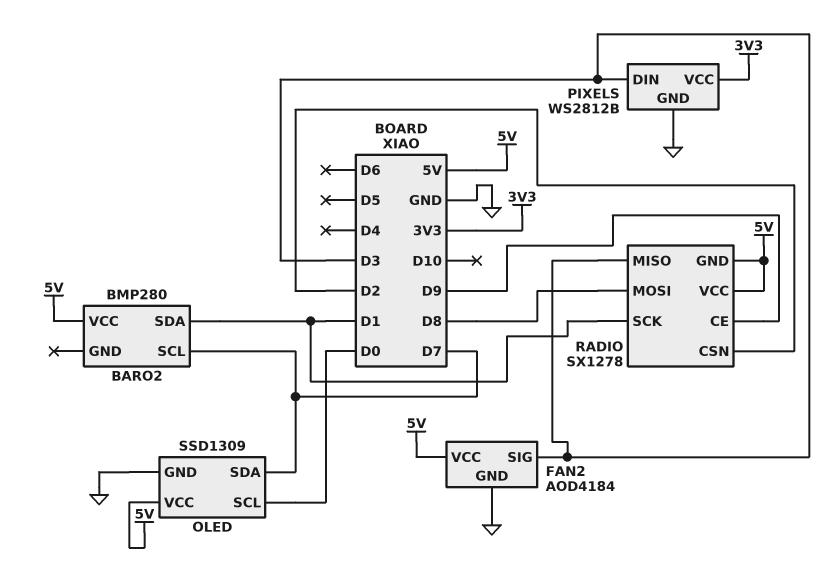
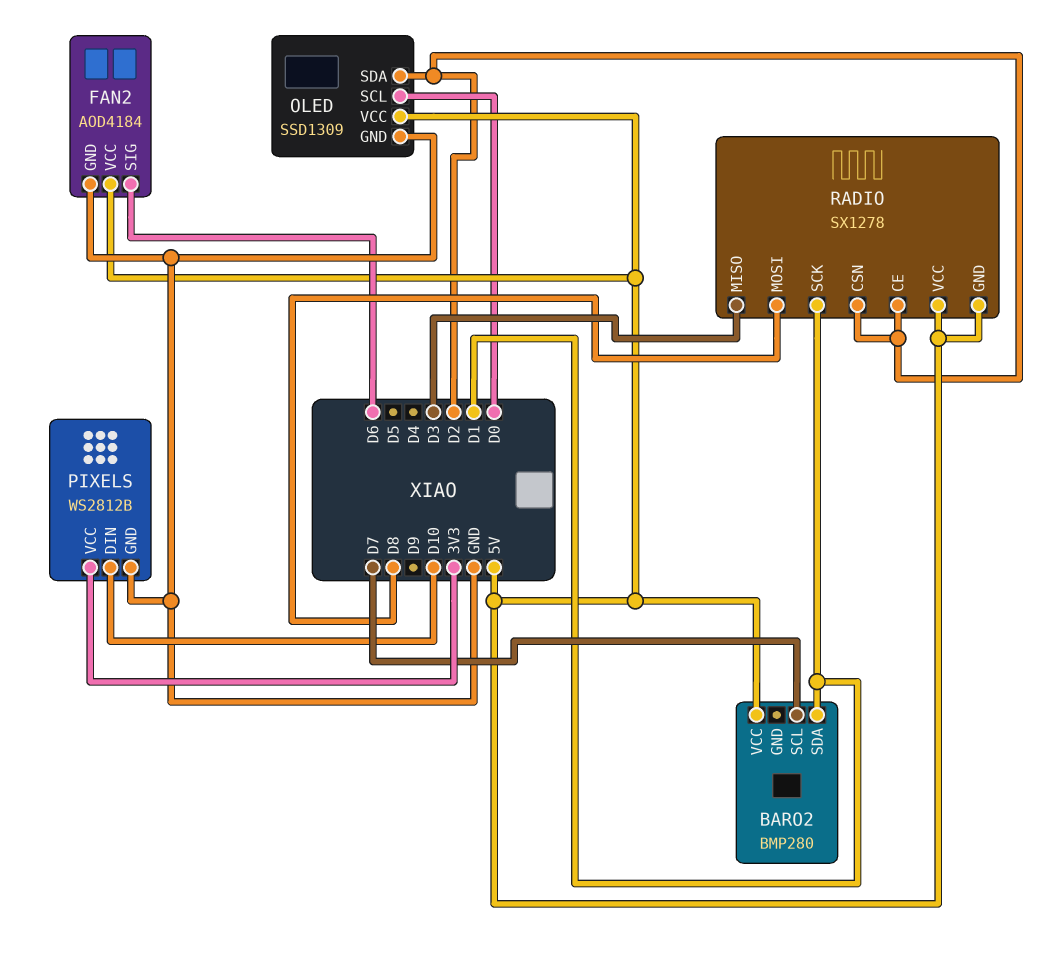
FAN2 pin SIG: D3 -> D6
OLED pin SDA: D7 -> D2
PIXELS pin DIN: D3 -> D10
RADIO pin CE: D9 -> D2

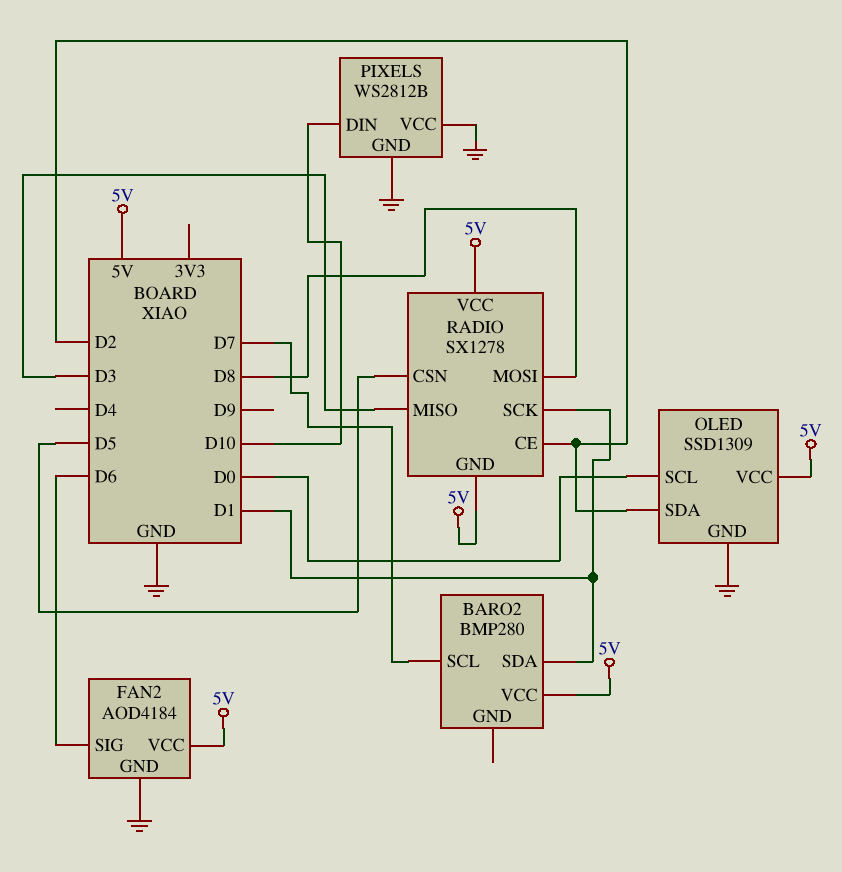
PIXELS pin VCC: 3V3 -> GND
RADIO pin CSN: D2 -> D5

